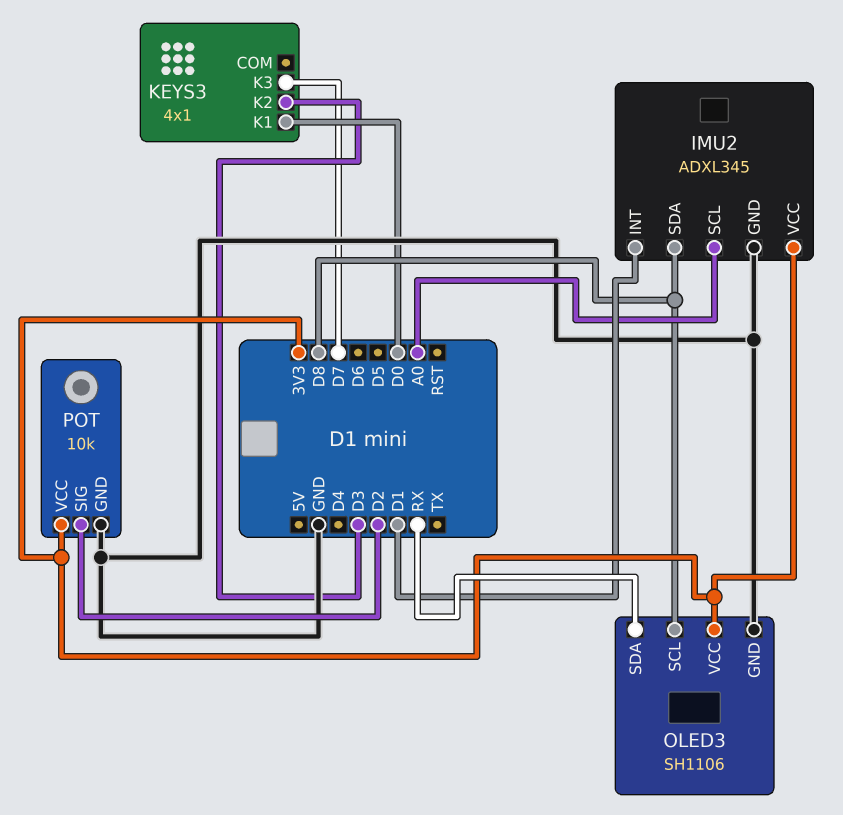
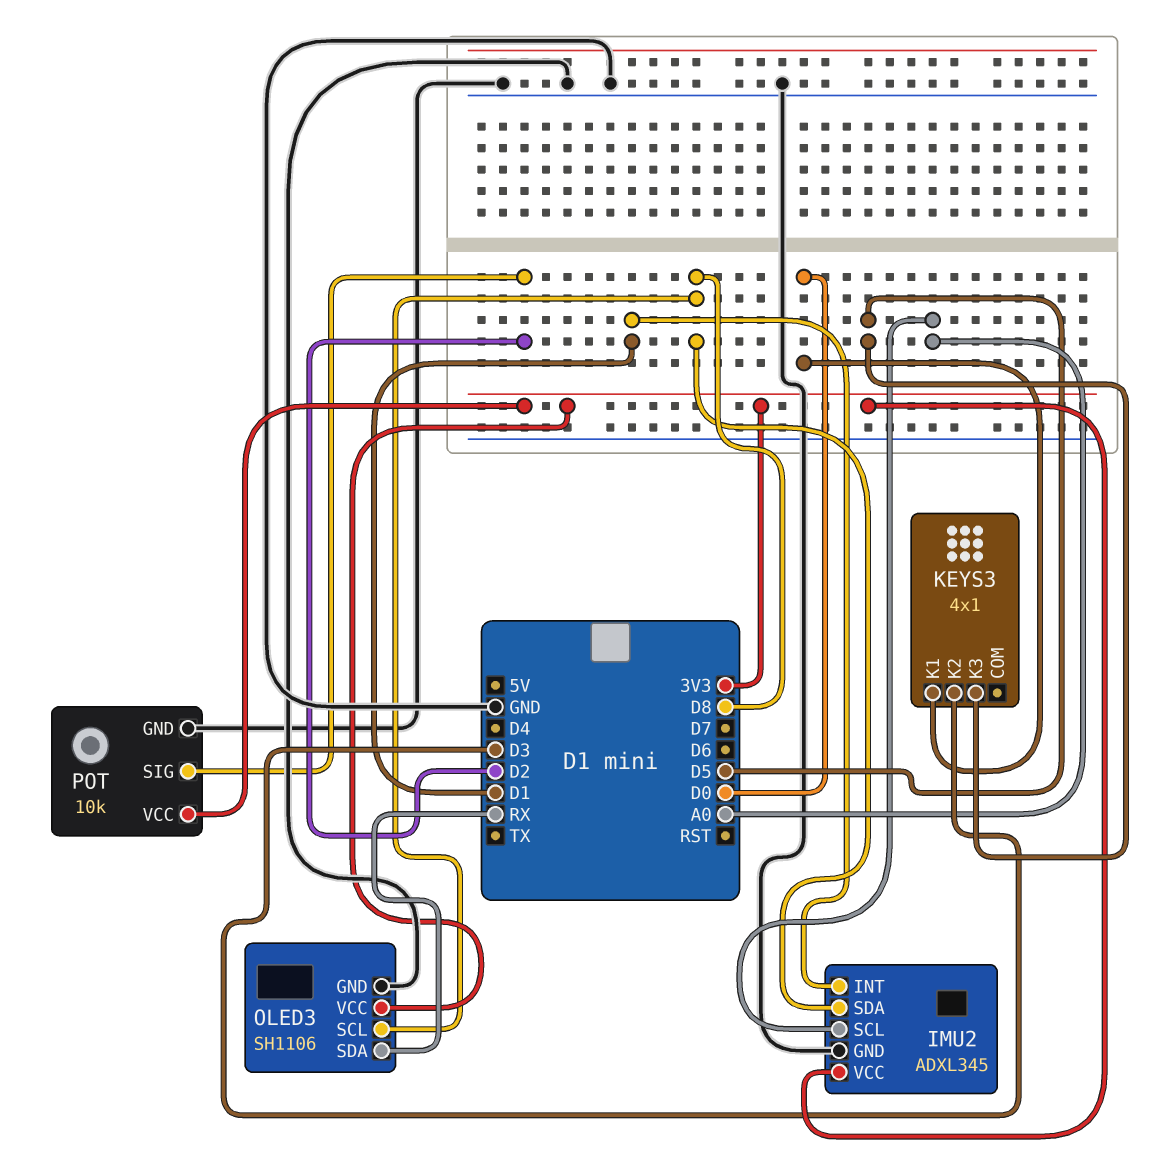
KEYS3 pin K3: D7 -> D5

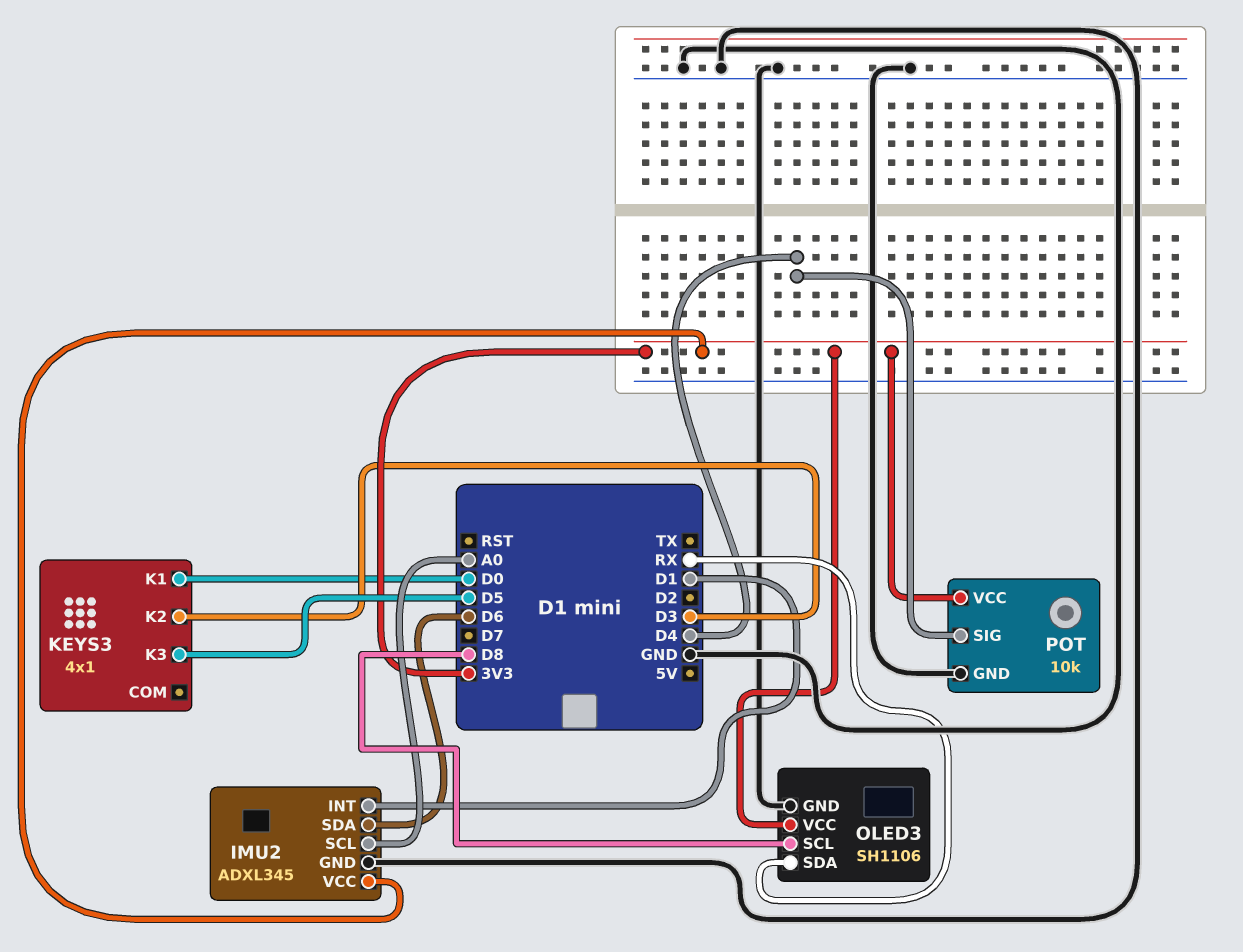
IMU2 pin SDA: D8 -> D6
POT pin SIG: D2 -> D4

